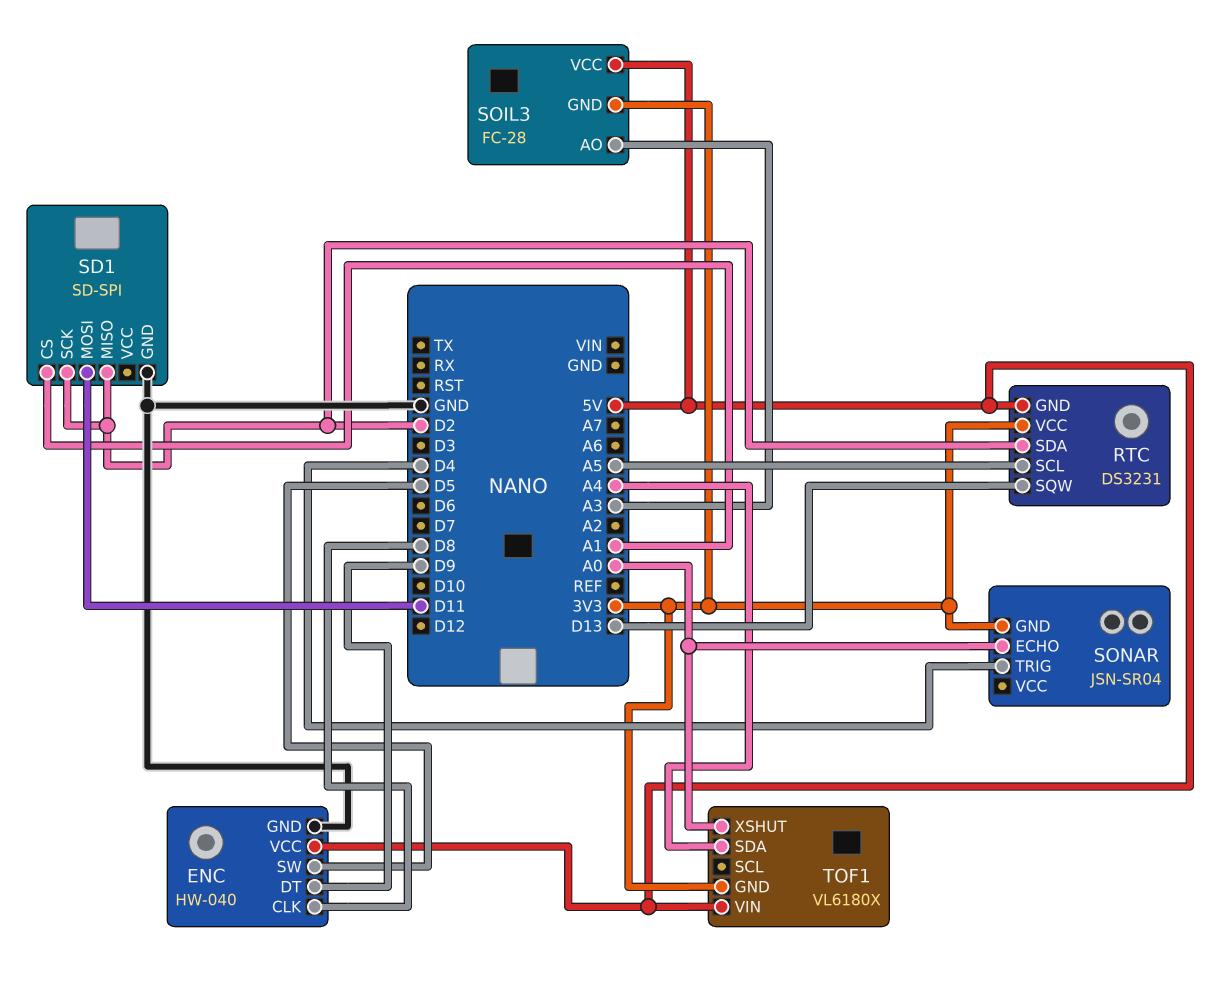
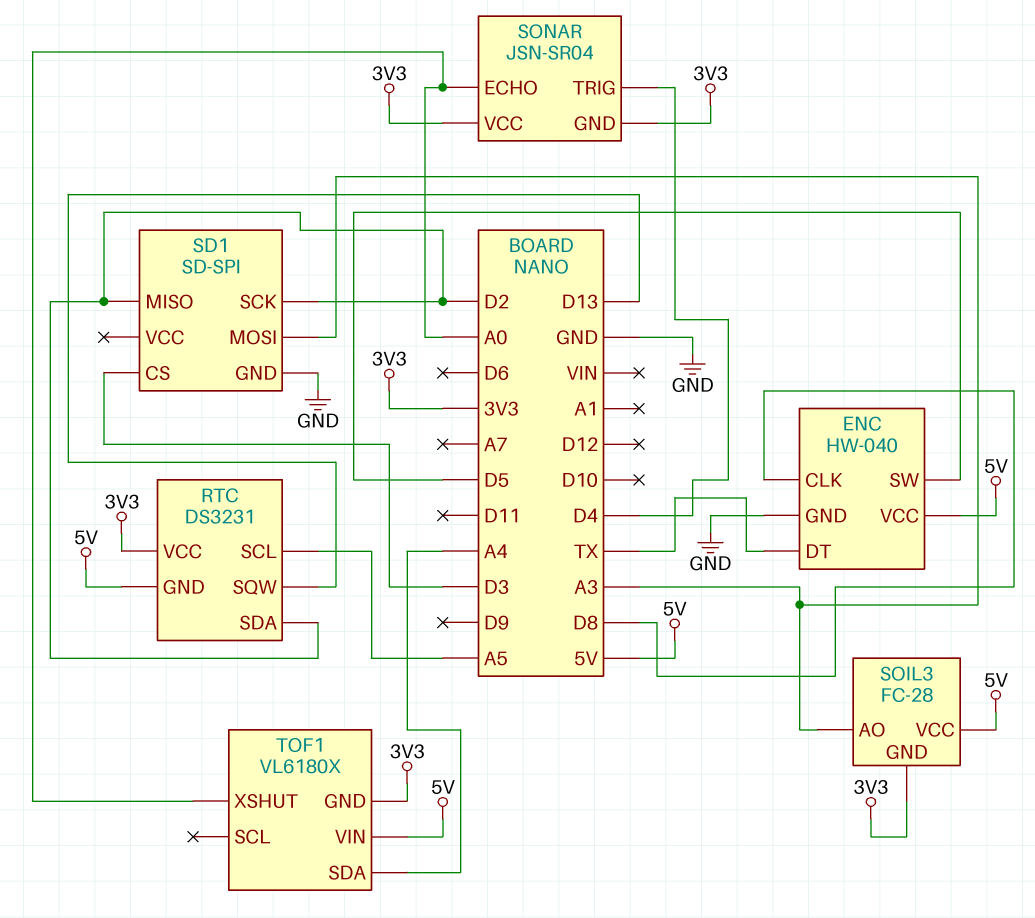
ENC pin DT: D9 -> TX
SD1 pin CS: A1 -> D3
SD1 pin MOSI: D11 -> A3
SONAR pin VCC: none -> 3V3

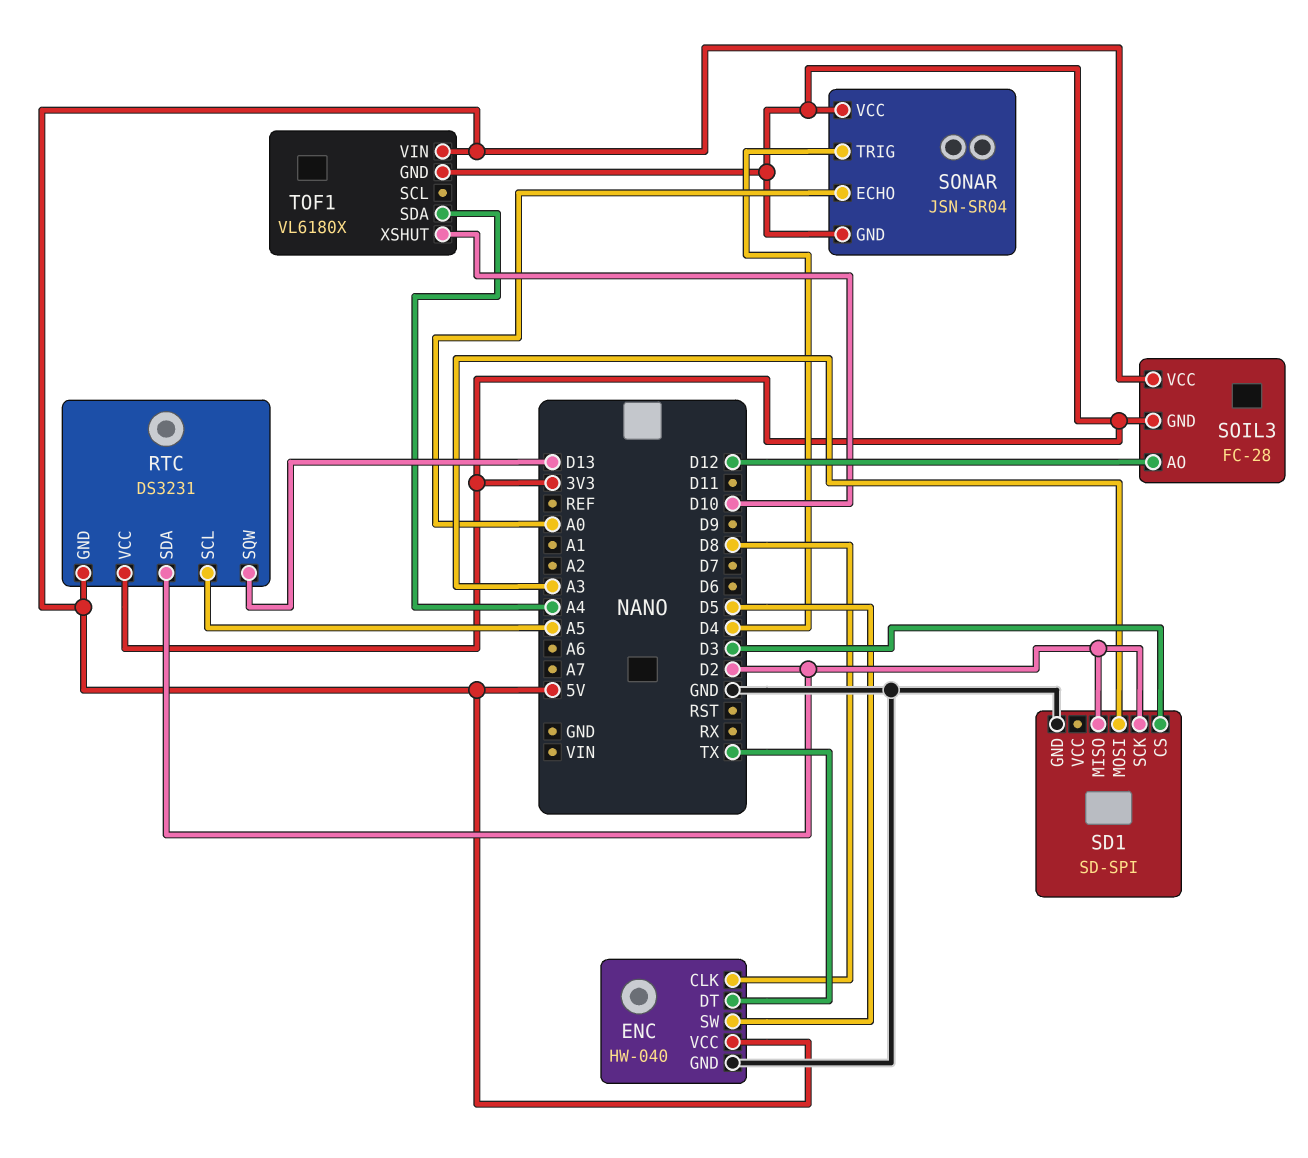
SOIL3 pin AO: A3 -> D12
TOF1 pin XSHUT: A0 -> D10

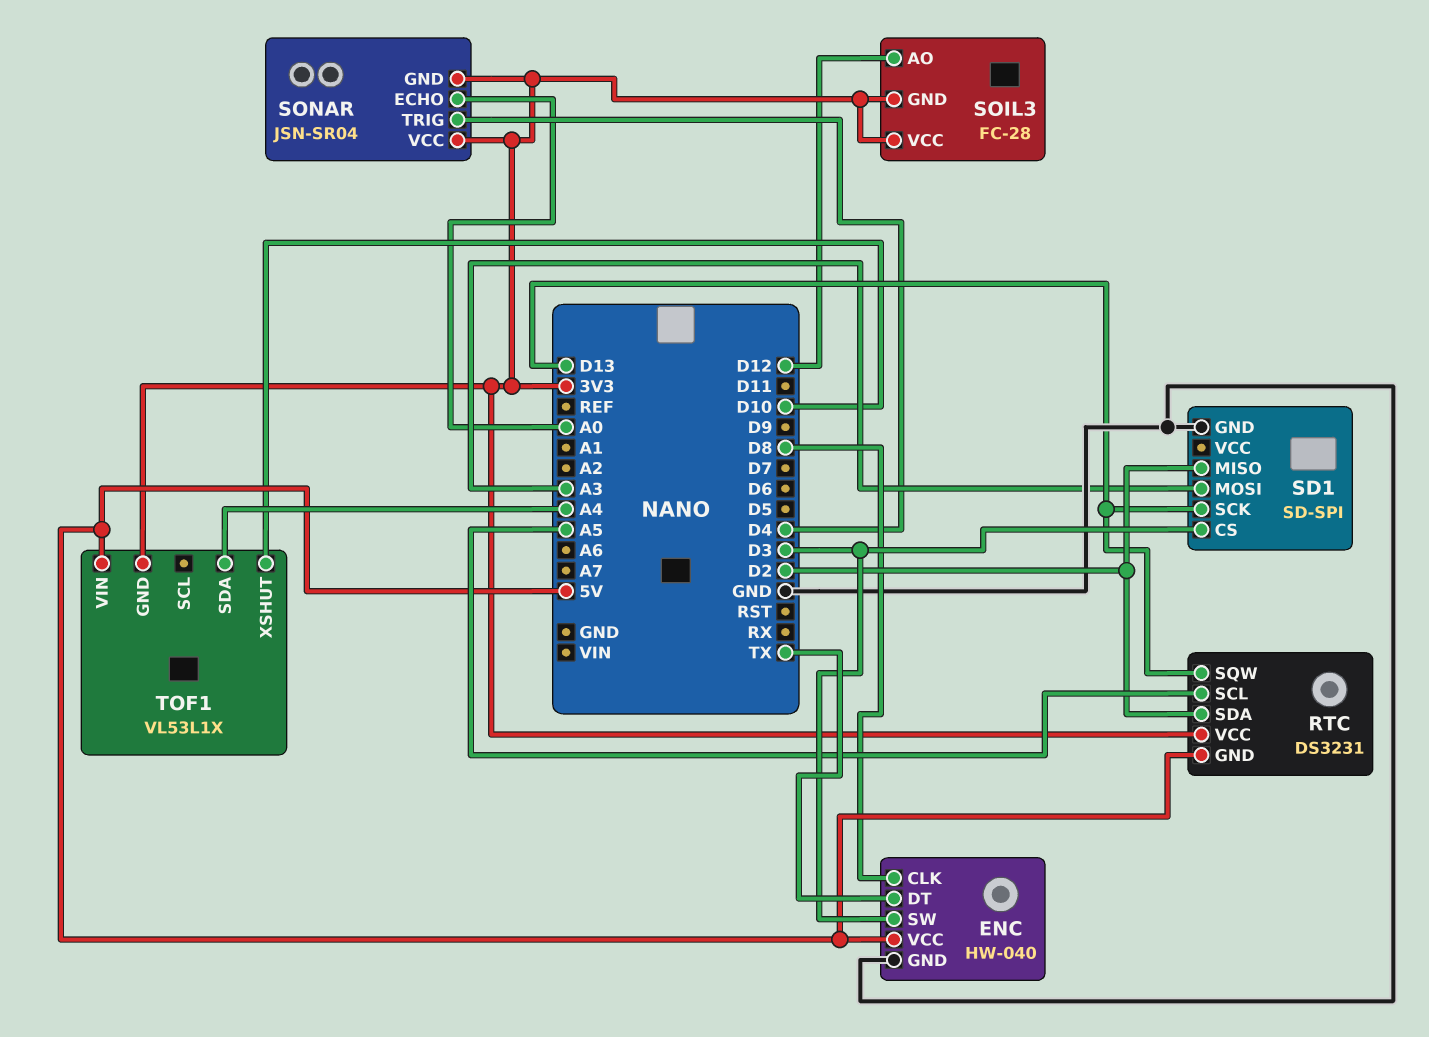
ENC pin SW: D5 -> D3
SD1 pin SCK: D2 -> D13
SOIL3 pin VCC: 5V -> 3V3
TOF1: VL6180X -> VL53L1X

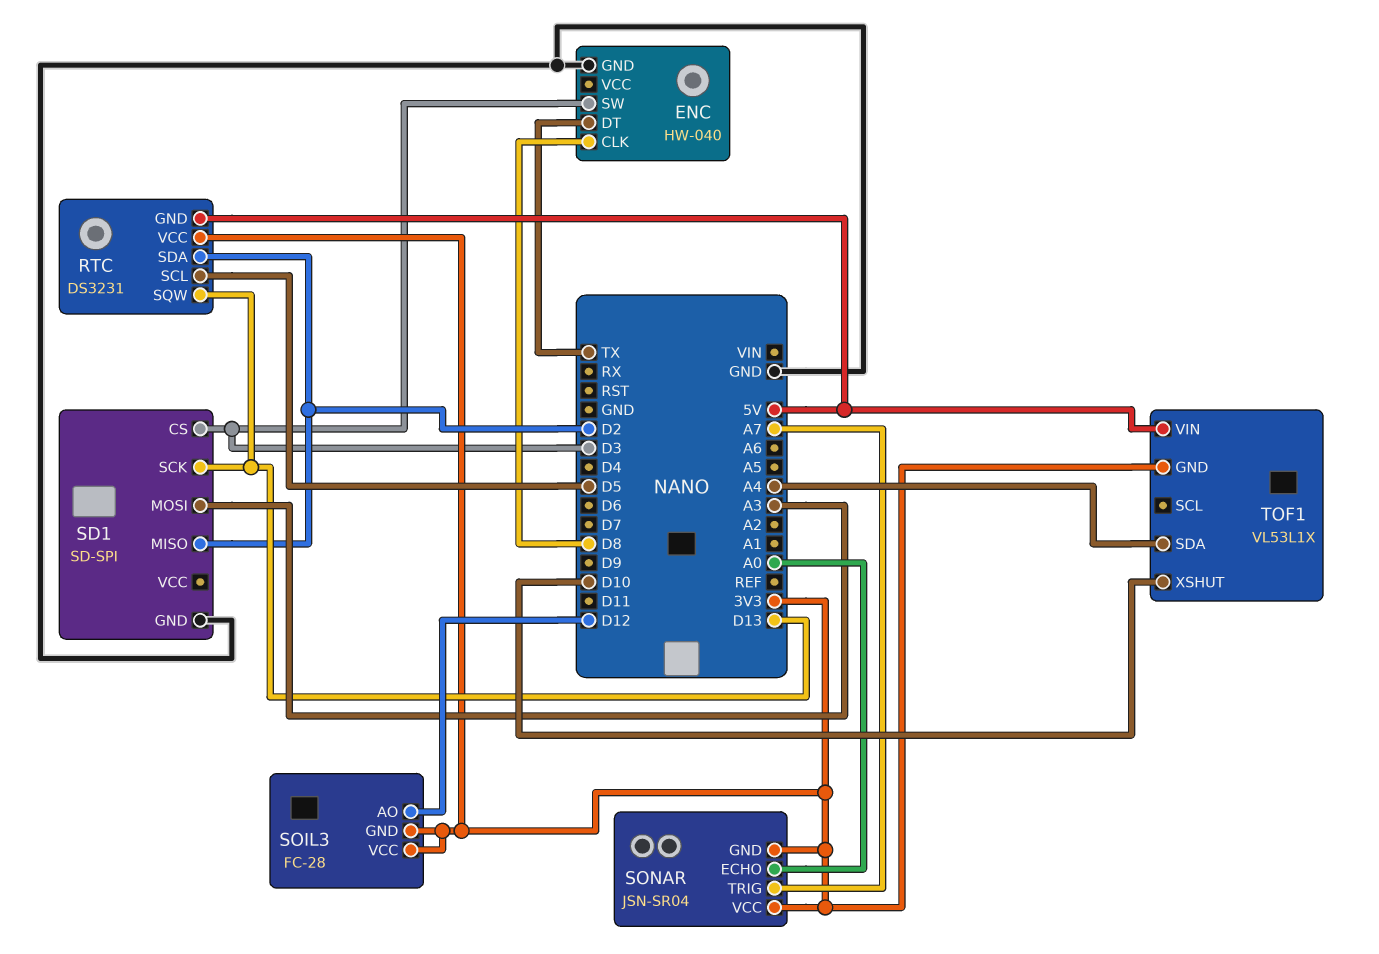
ENC pin VCC: 5V -> none
RTC pin SCL: A5 -> D5
SONAR pin TRIG: D4 -> A7

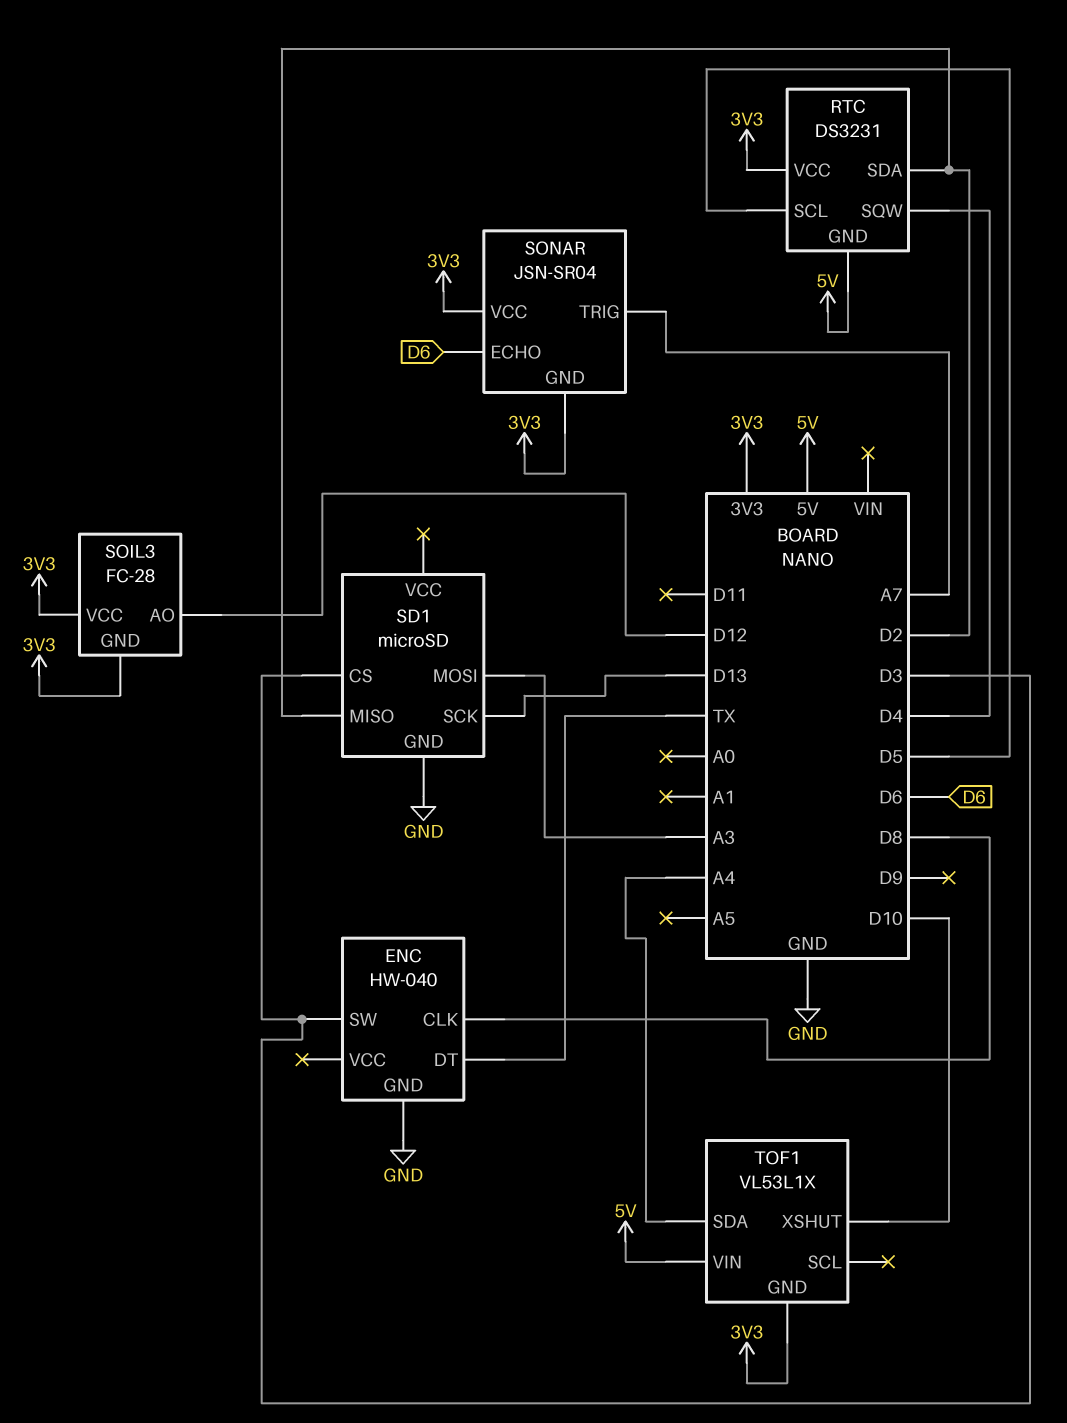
RTC pin SQW: D13 -> D4
SD1: SD-SPI -> microSD
SONAR pin ECHO: A0 -> D6

